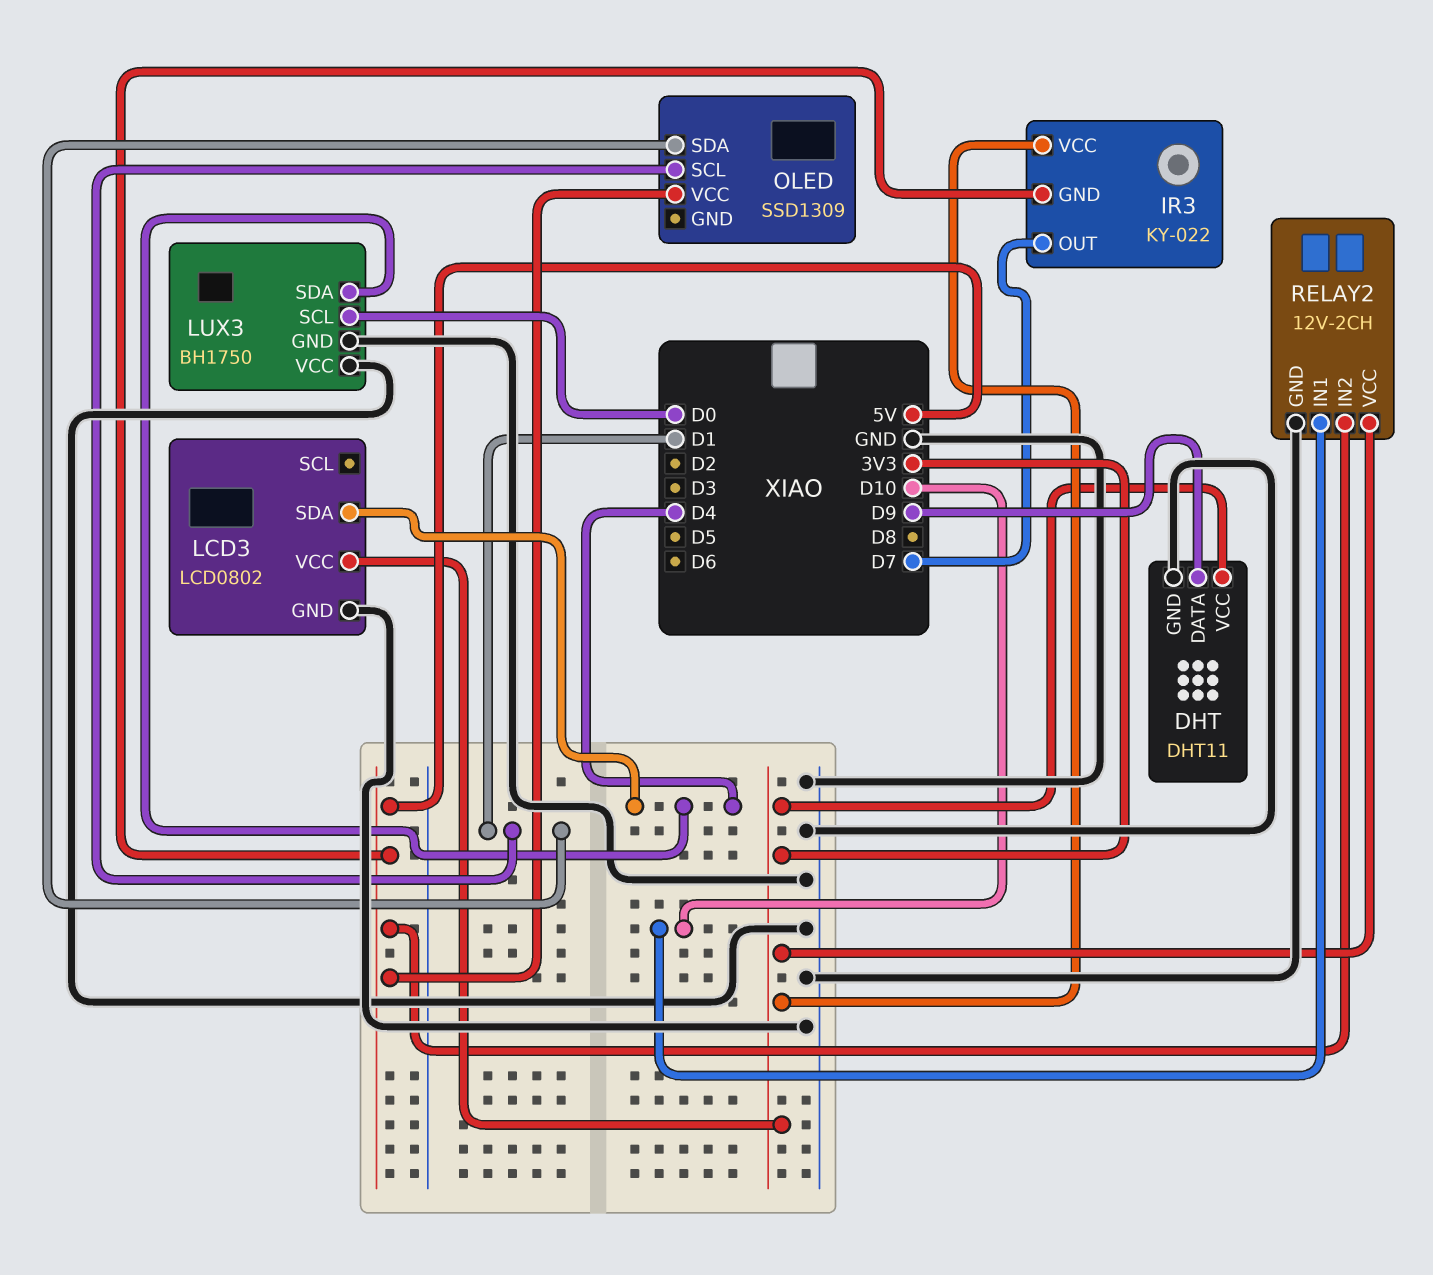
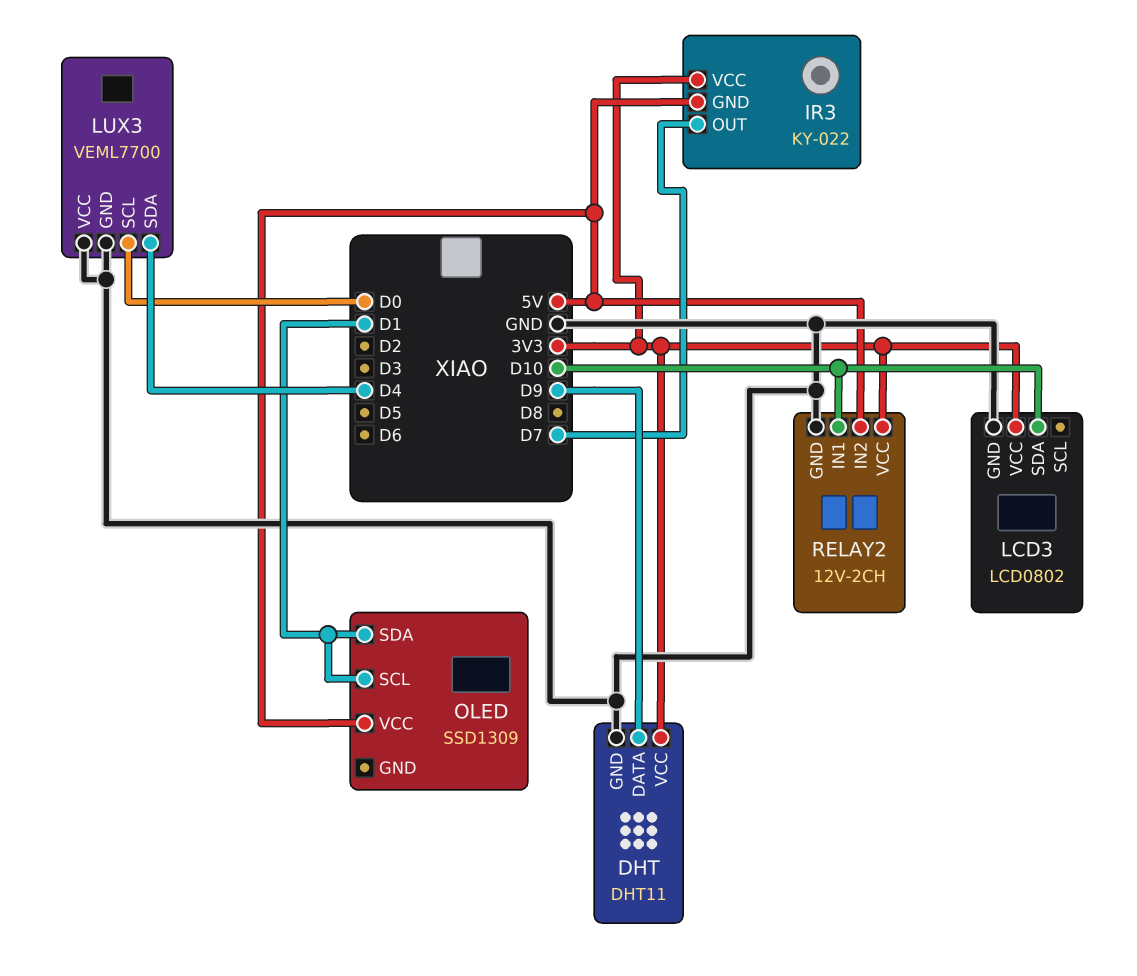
LCD3 pin SDA: D4 -> D10
LUX3: BH1750 -> VEML7700

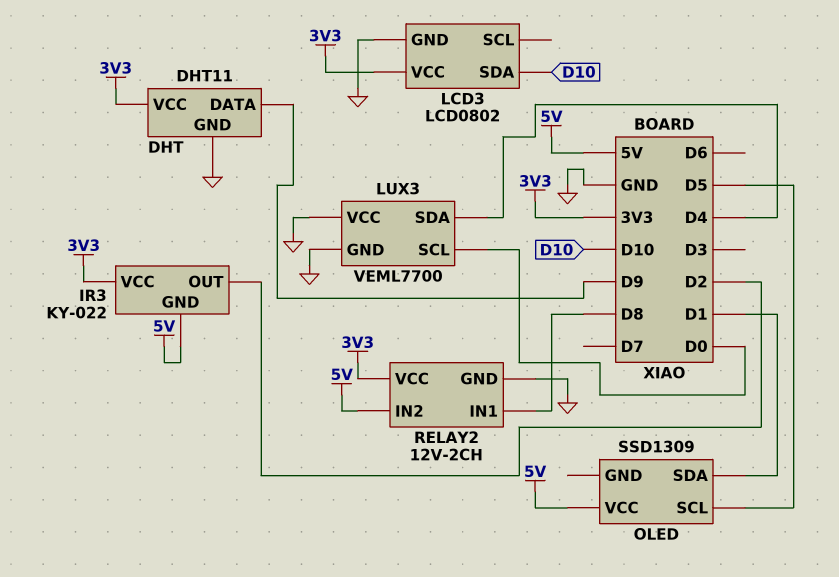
IR3 pin OUT: D7 -> D2
OLED pin SCL: D1 -> D5
RELAY2 pin IN1: D10 -> D8

